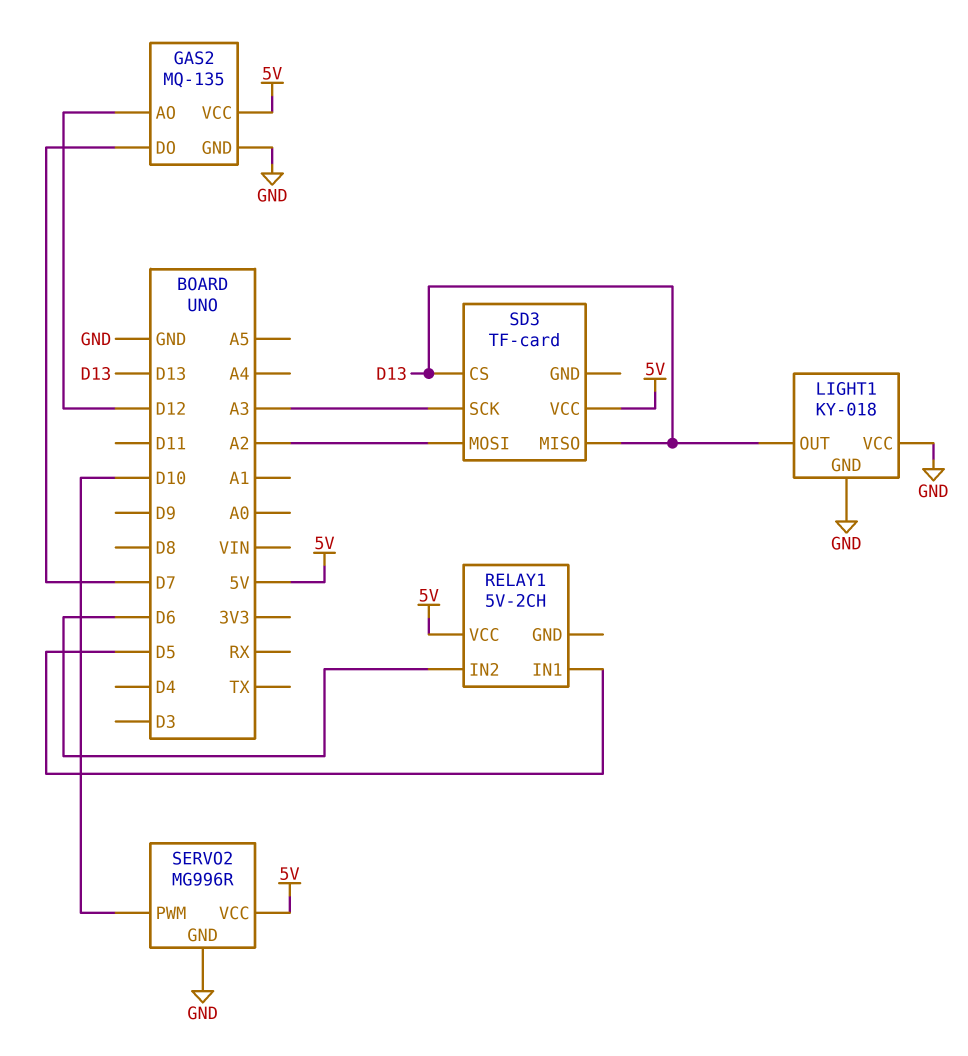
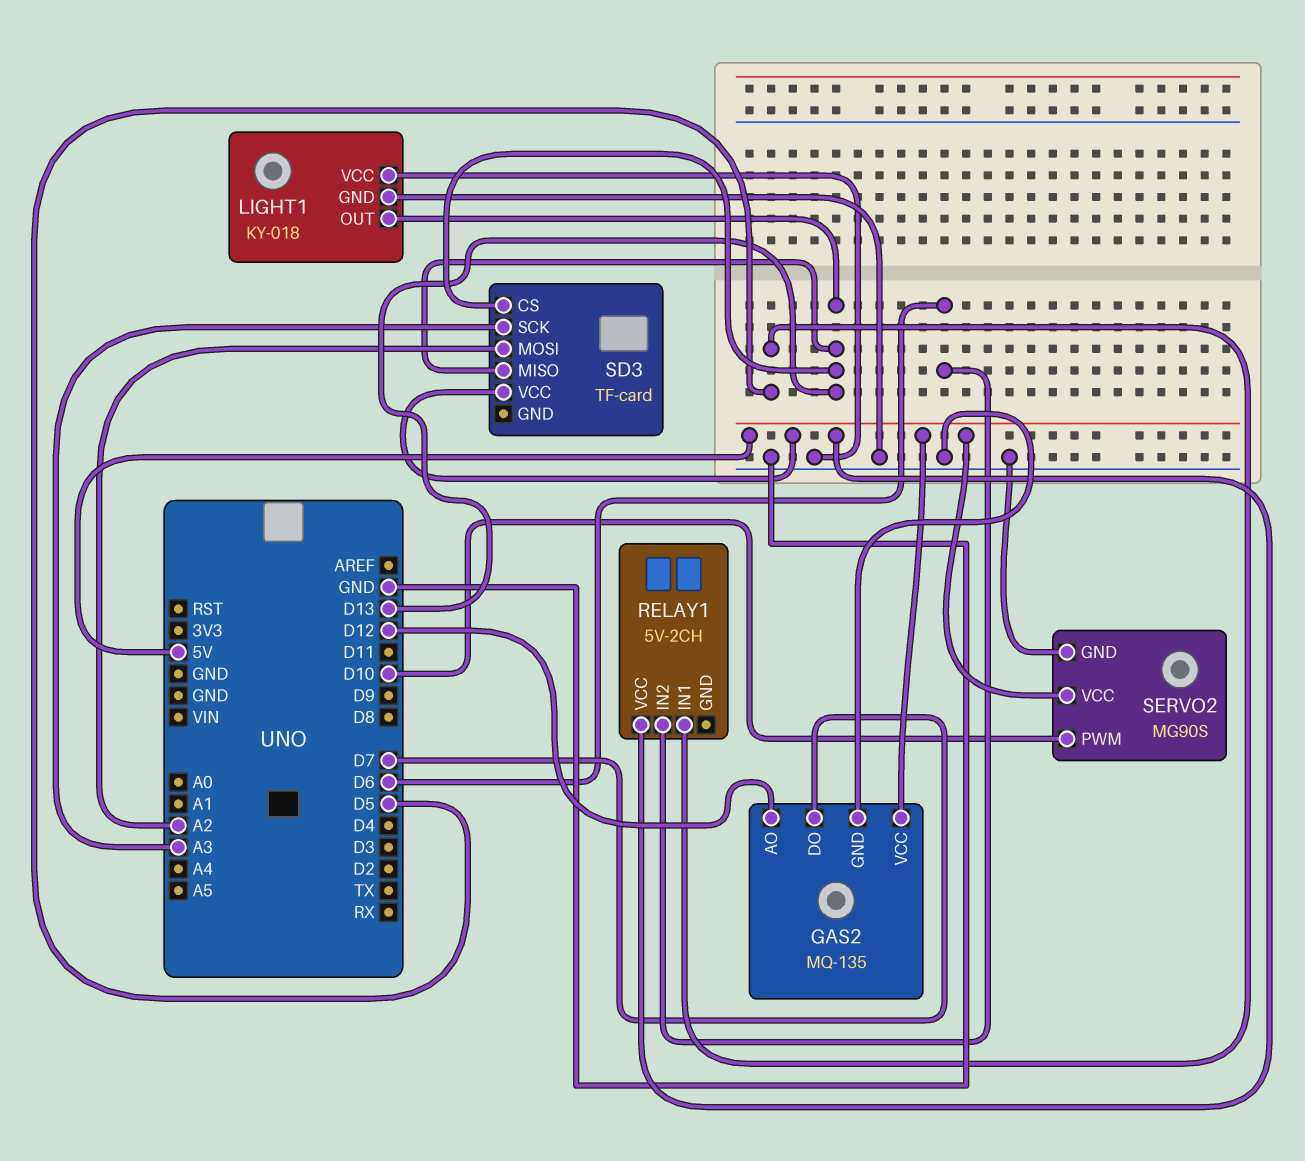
SERVO2: MG996R -> MG90S

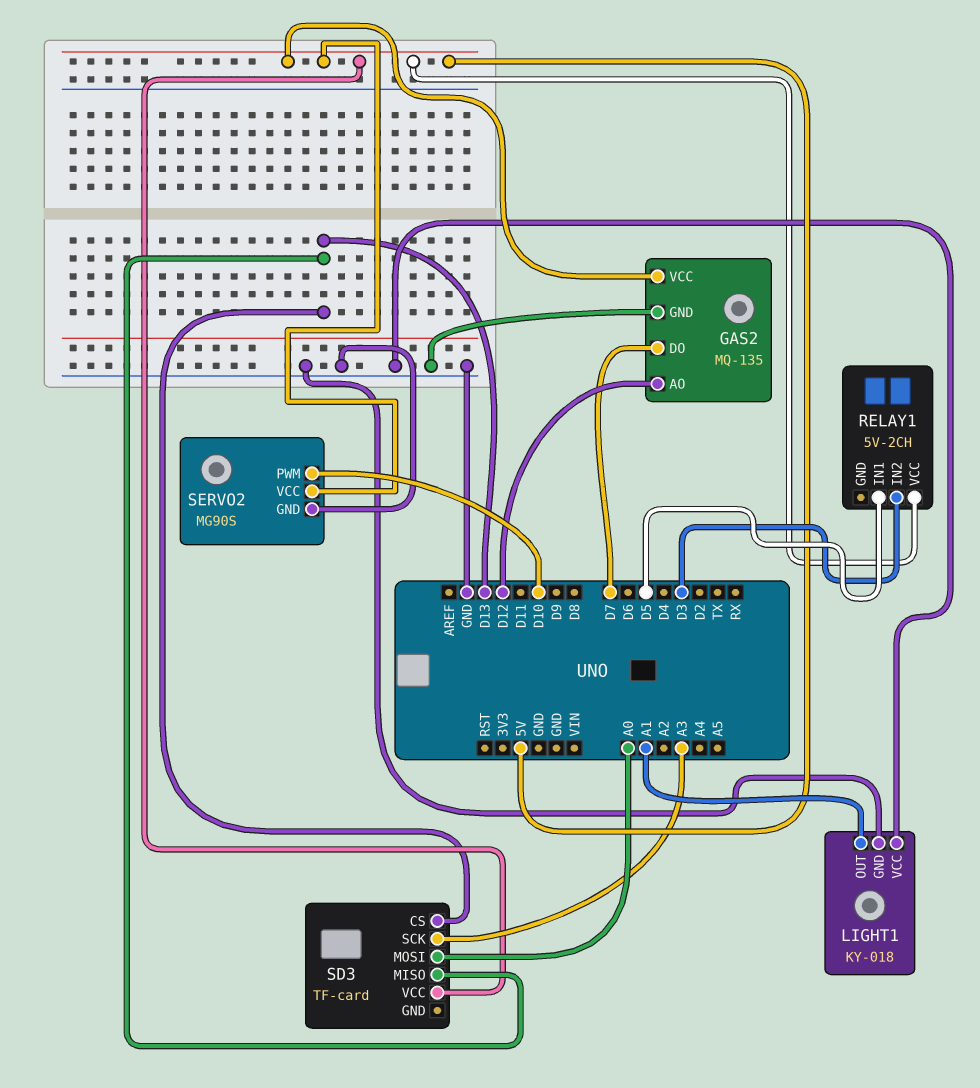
LIGHT1 pin OUT: D13 -> A1
RELAY1 pin IN2: D6 -> D3
SD3 pin MOSI: A2 -> A0

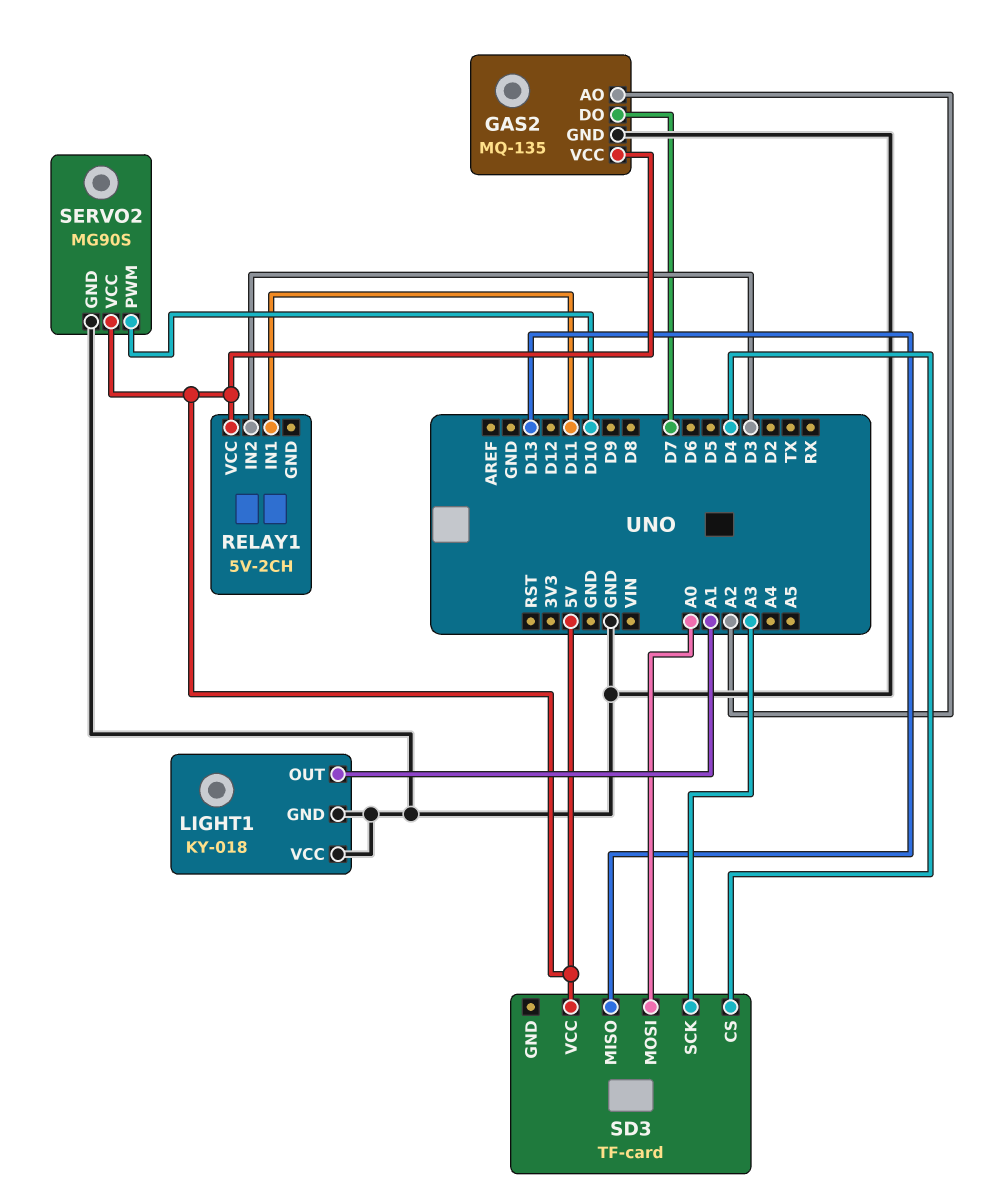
GAS2 pin AO: D12 -> A2
RELAY1 pin IN1: D5 -> D11
SD3 pin CS: D13 -> D4

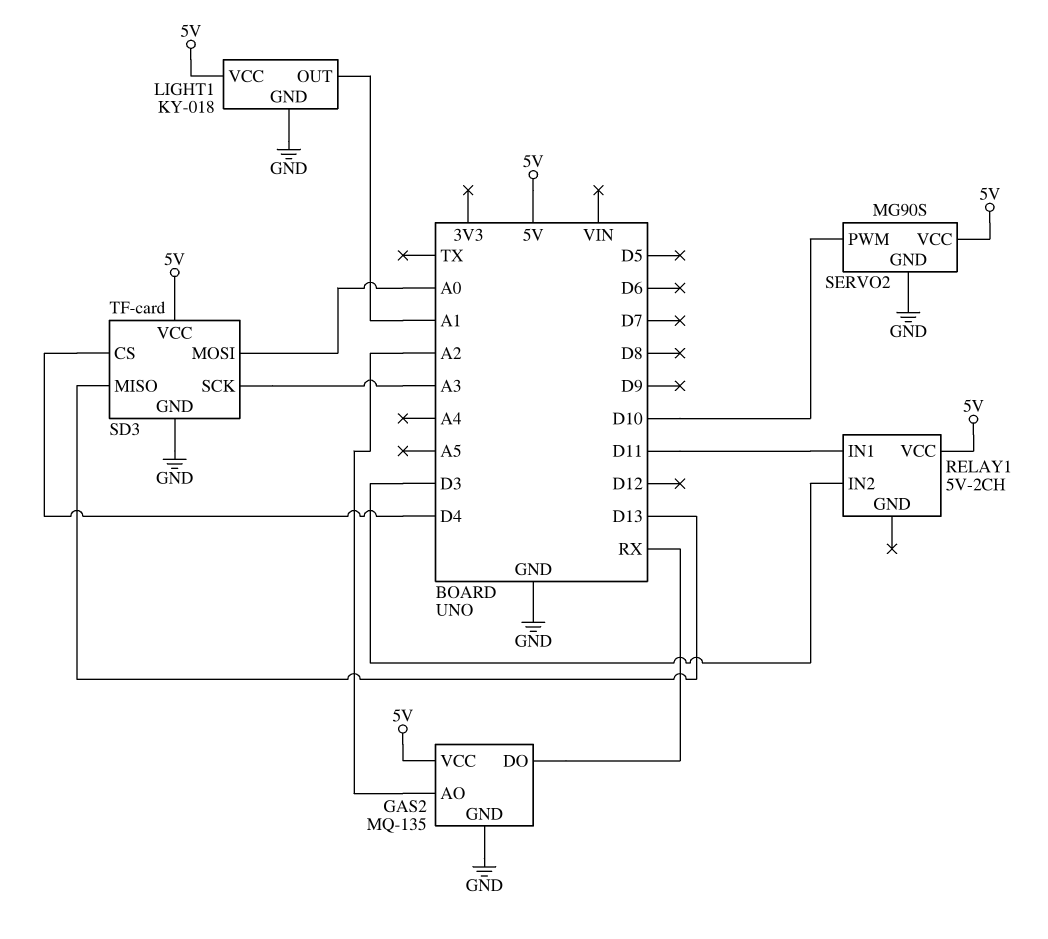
GAS2 pin DO: D7 -> RX
LIGHT1 pin VCC: GND -> 5V
SD3 pin GND: none -> GND

